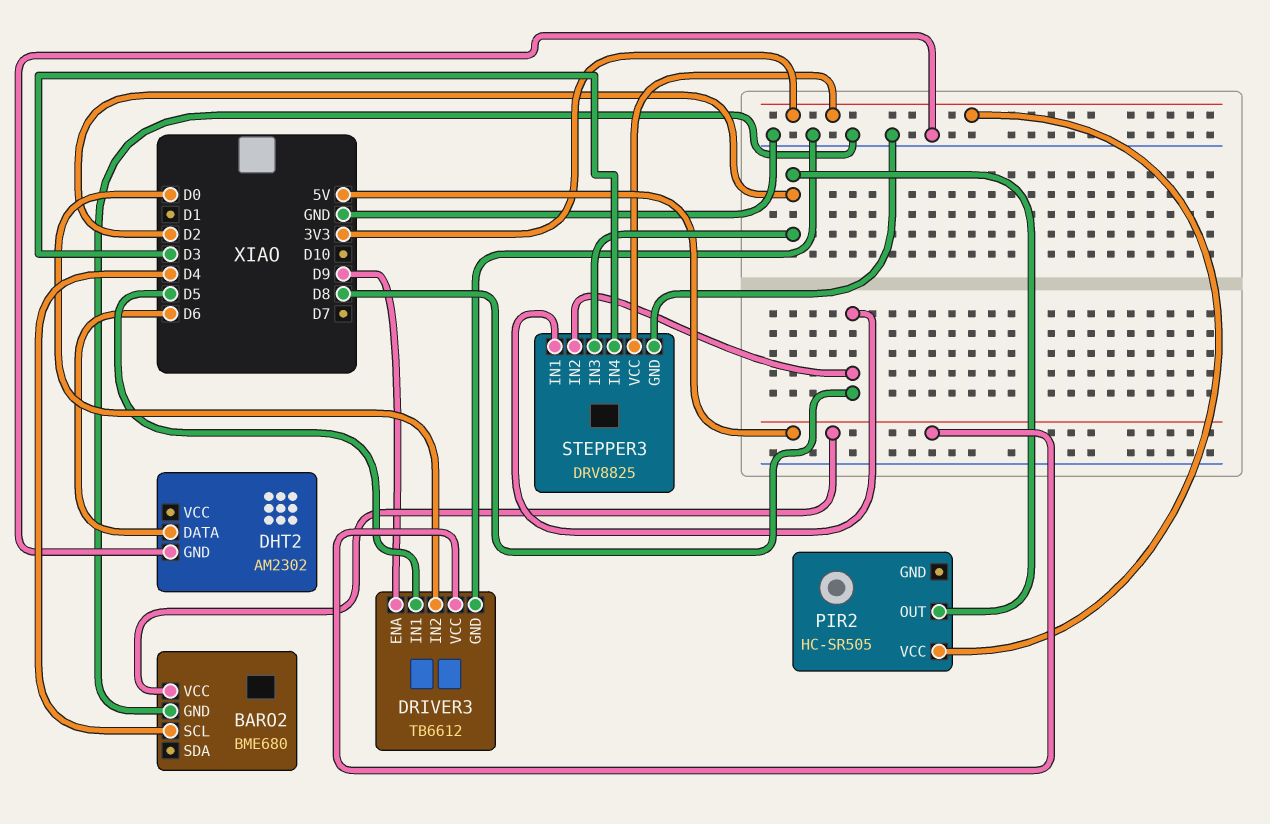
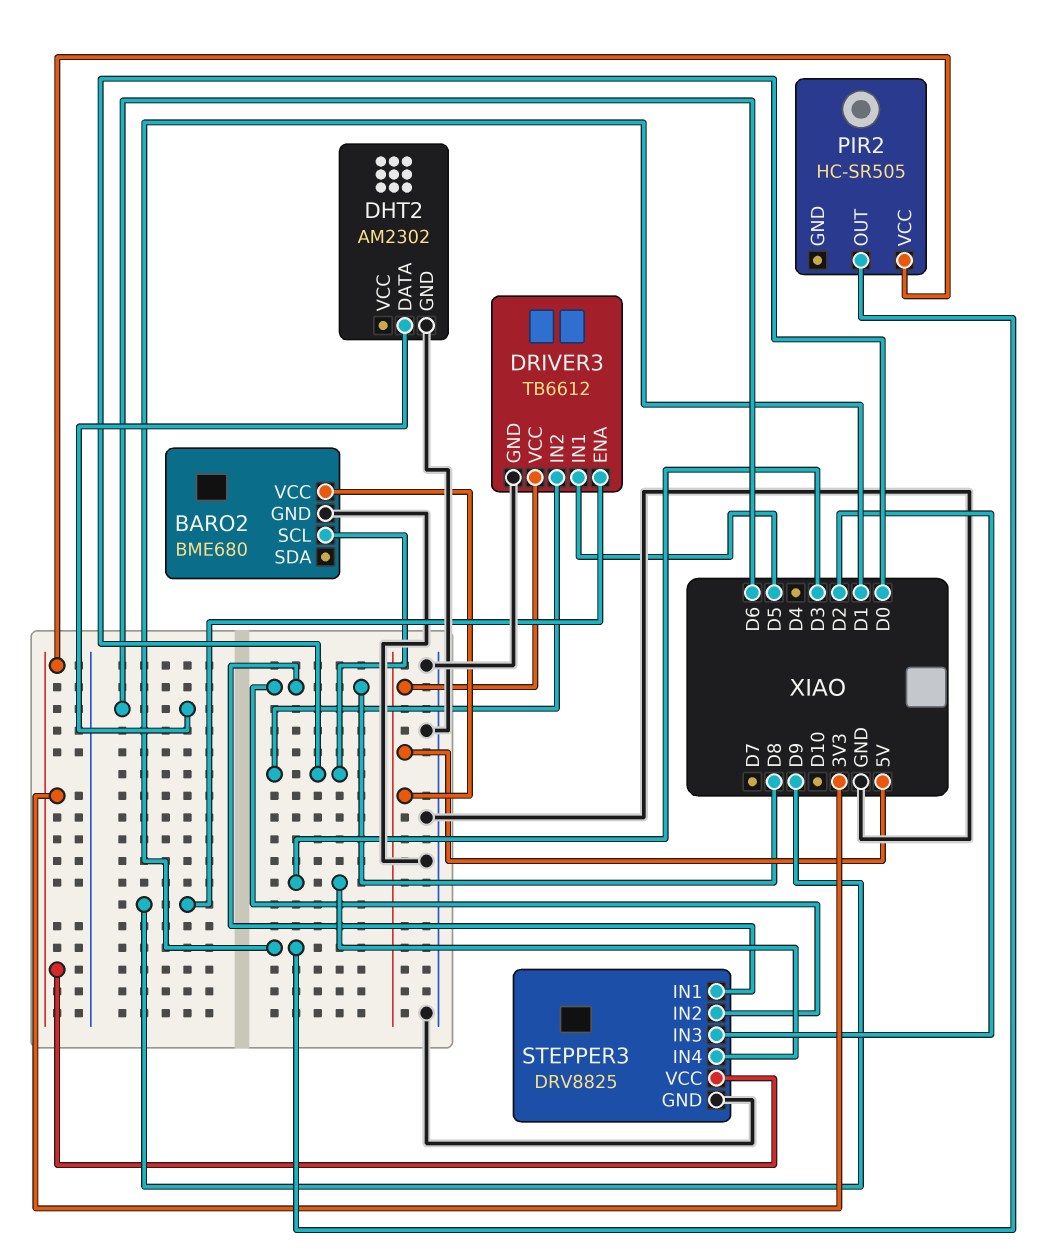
BARO2 pin SCL: D4 -> D0
PIR2 pin OUT: D2 -> D1

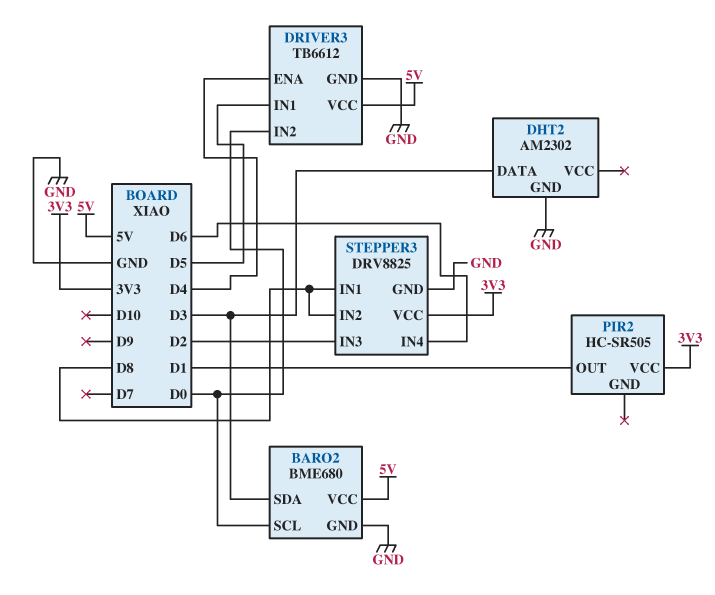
BARO2 pin SDA: none -> D3
DHT2 pin DATA: D6 -> D3
DRIVER3 pin ENA: D9 -> D4
STEPPER3 pin IN4: D3 -> D6

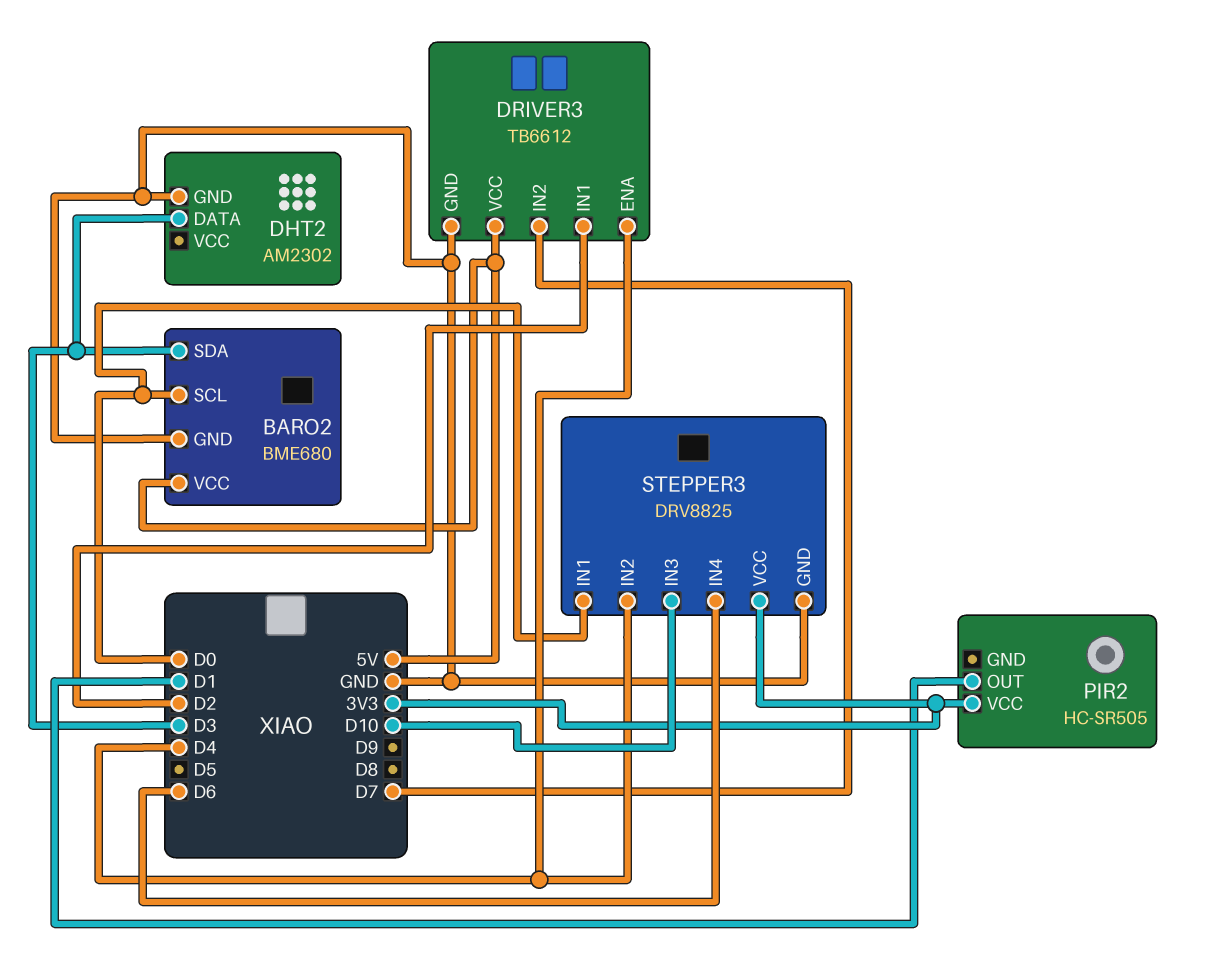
DRIVER3 pin IN1: D5 -> D2
DRIVER3 pin IN2: D0 -> D7
STEPPER3 pin IN1: D8 -> D0
STEPPER3 pin IN2: D8 -> D4
STEPPER3 pin IN3: D2 -> D10

